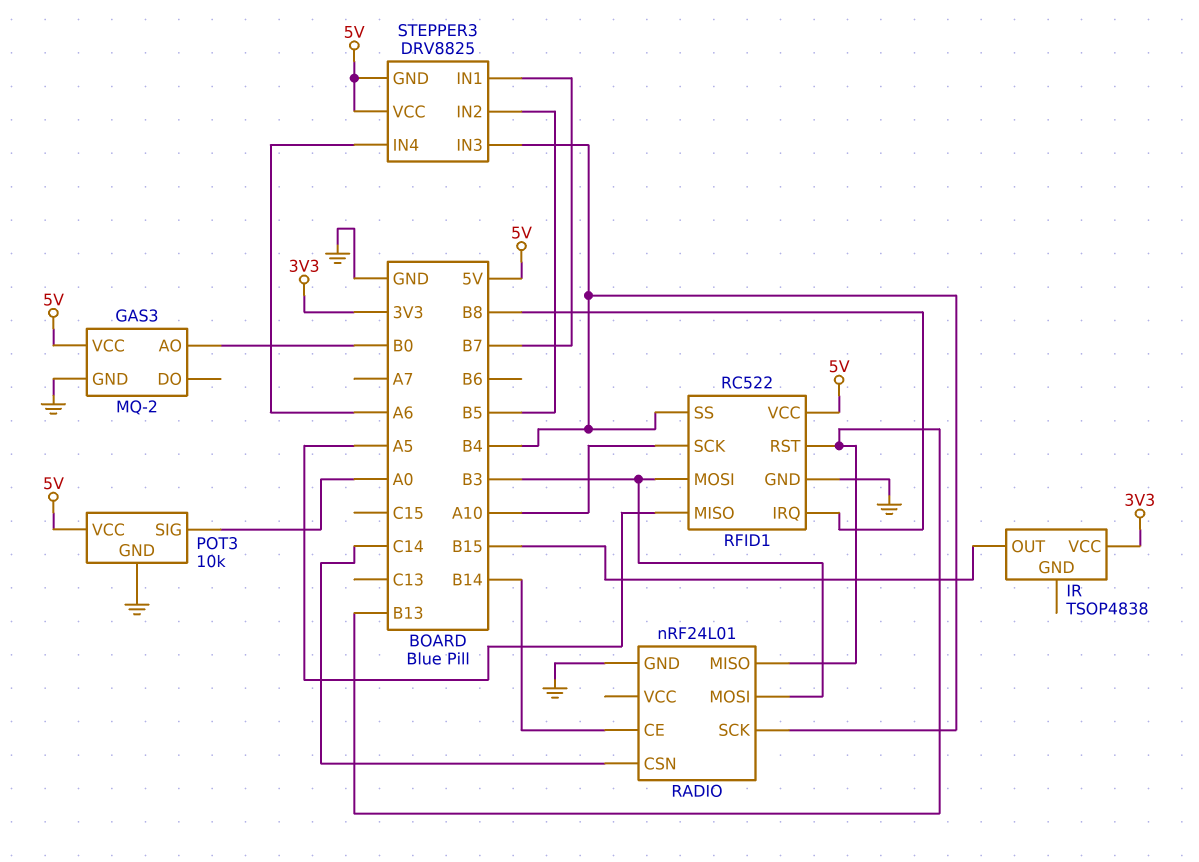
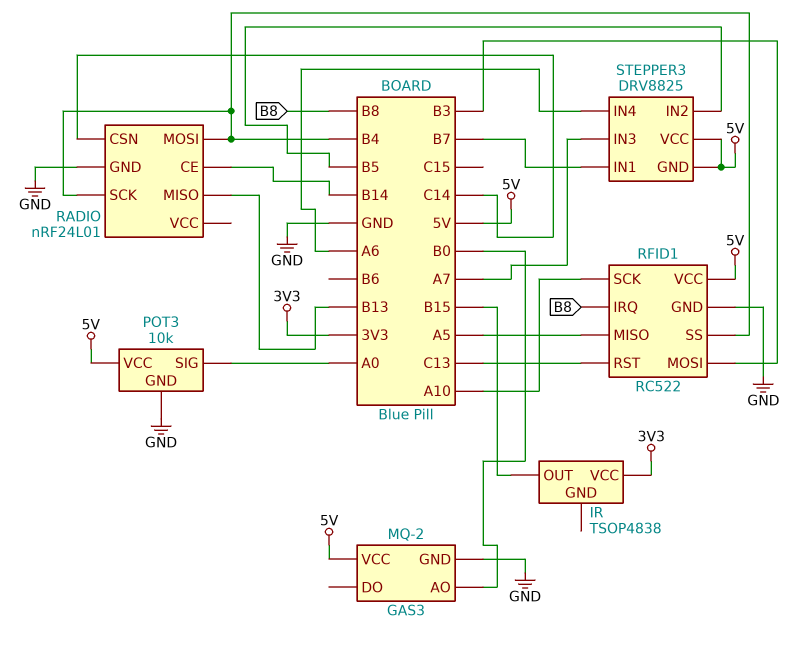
RADIO pin MOSI: B3 -> B4
RFID1 pin RST: B13 -> C13
STEPPER3 pin IN3: B4 -> A7

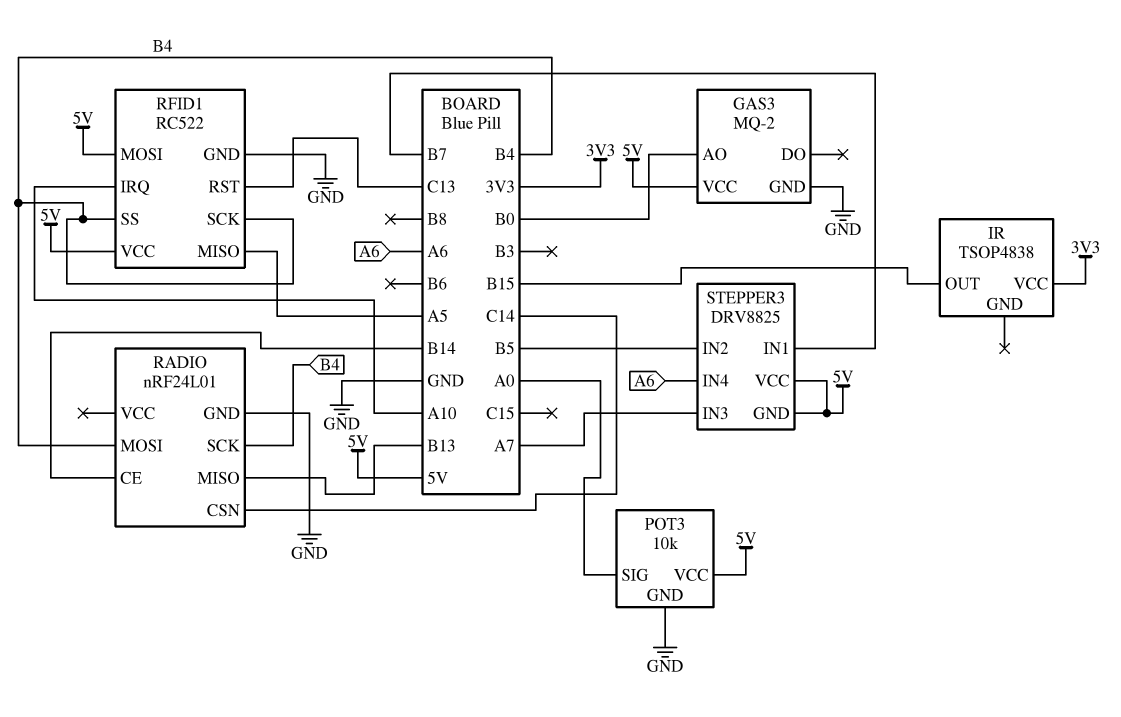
RFID1 pin IRQ: B8 -> A10
RFID1 pin MOSI: B3 -> 5V
RFID1 pin SCK: A10 -> B4

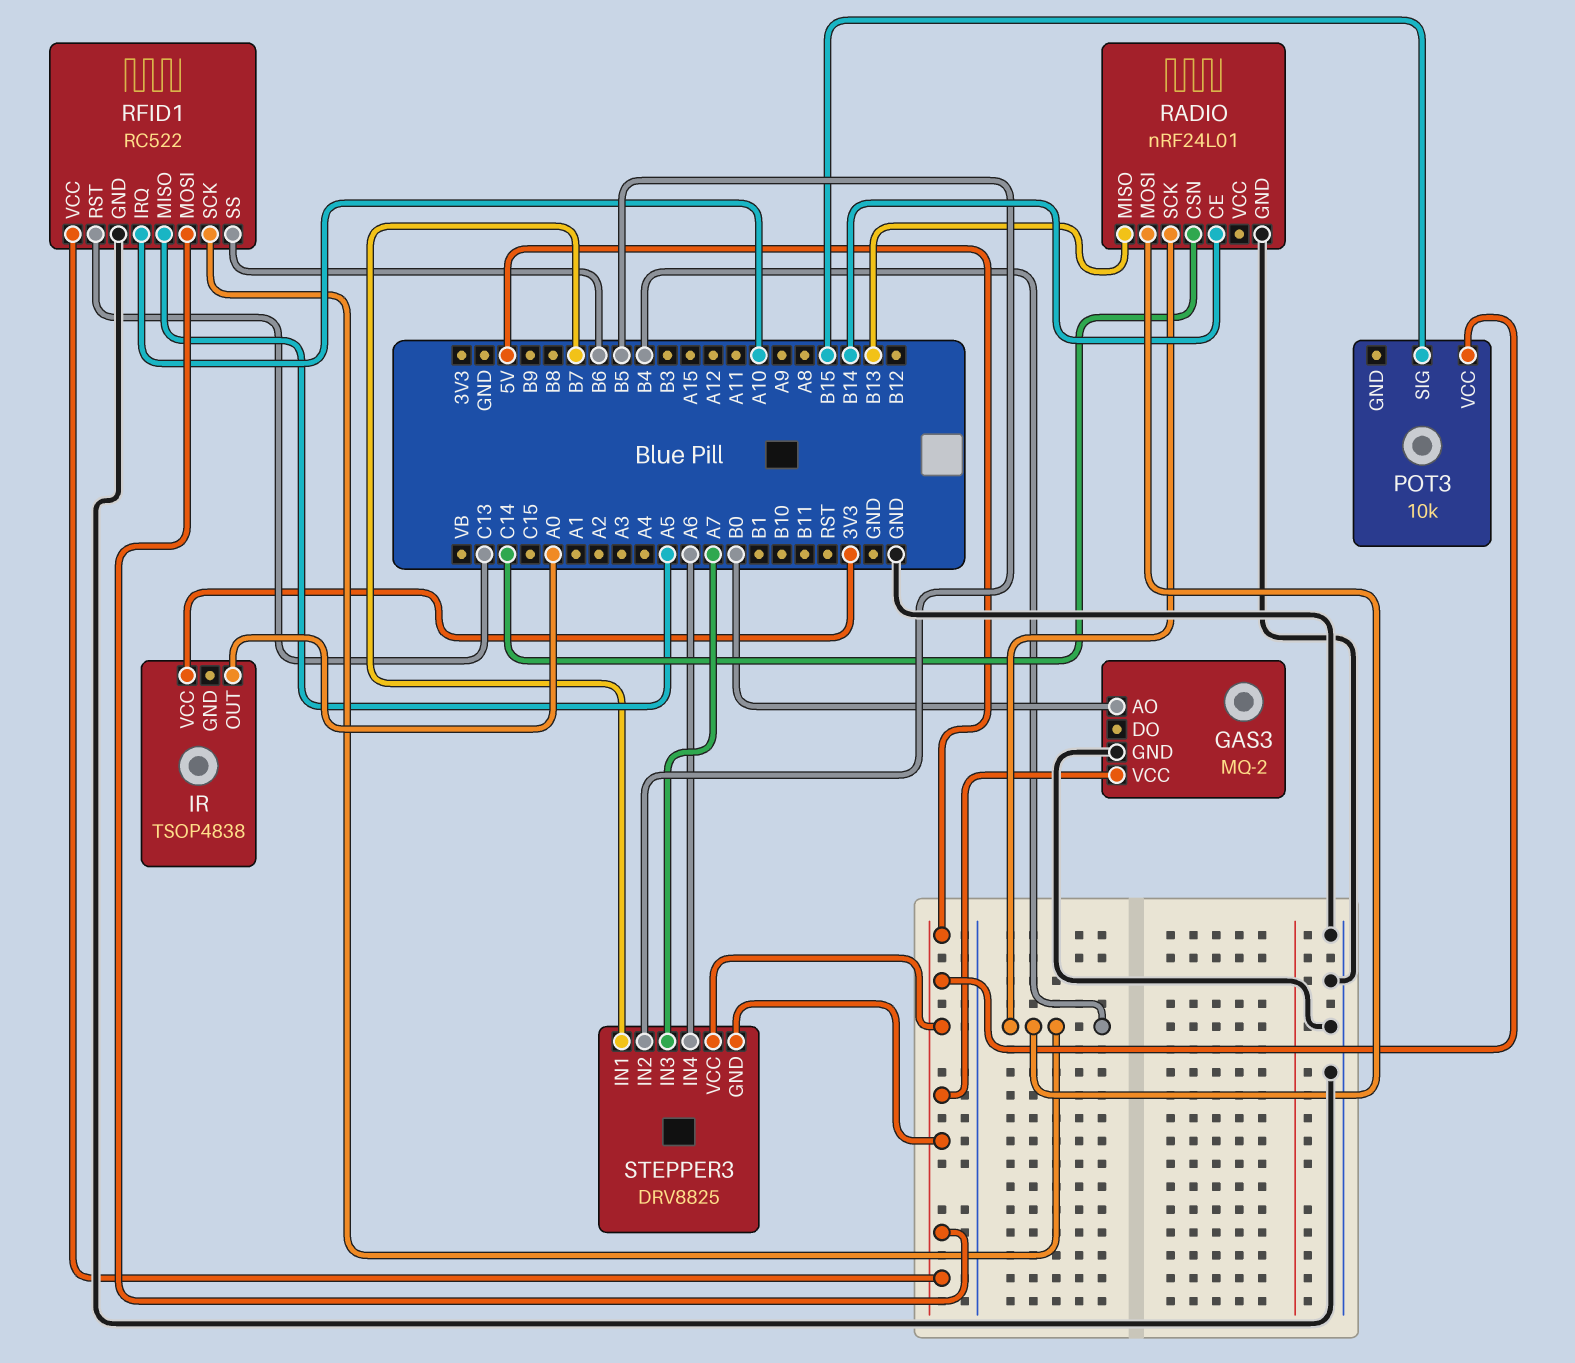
IR pin OUT: B15 -> A0
POT3 pin GND: GND -> none
POT3 pin SIG: A0 -> B15
RFID1 pin SS: B4 -> B6

